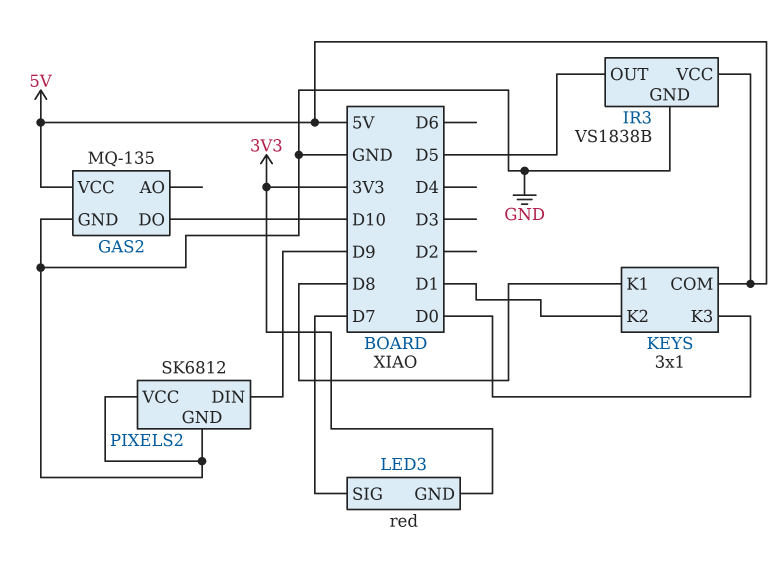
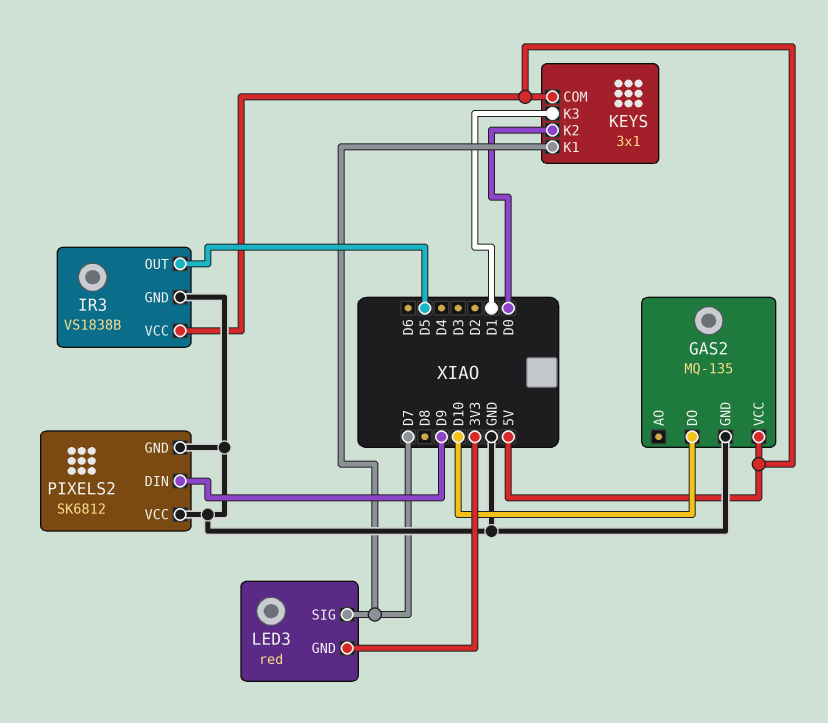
KEYS pin K1: D8 -> D7
KEYS pin K2: D1 -> D0
KEYS pin K3: D0 -> D1

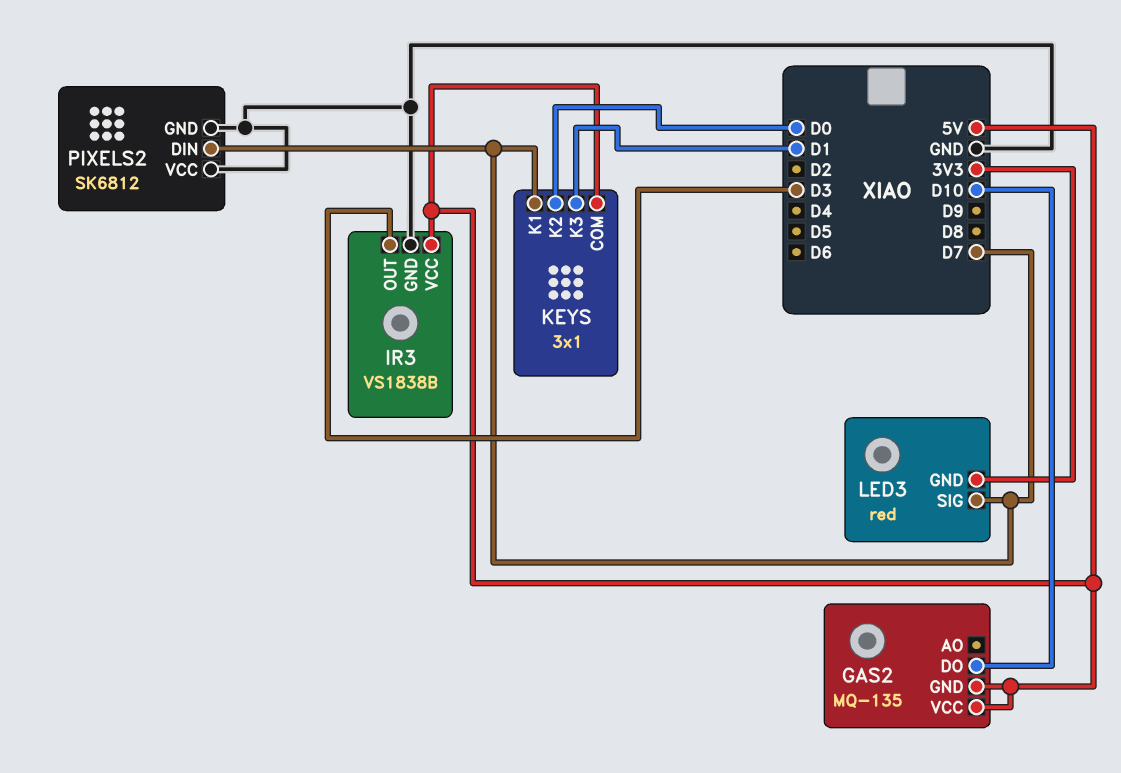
GAS2 pin GND: GND -> 5V
IR3 pin OUT: D5 -> D3
PIXELS2 pin DIN: D9 -> D7

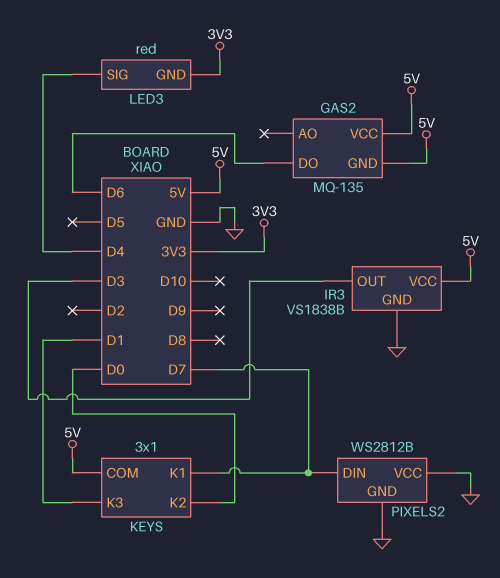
GAS2 pin DO: D10 -> D6
LED3 pin SIG: D7 -> D4
PIXELS2: SK6812 -> WS2812B

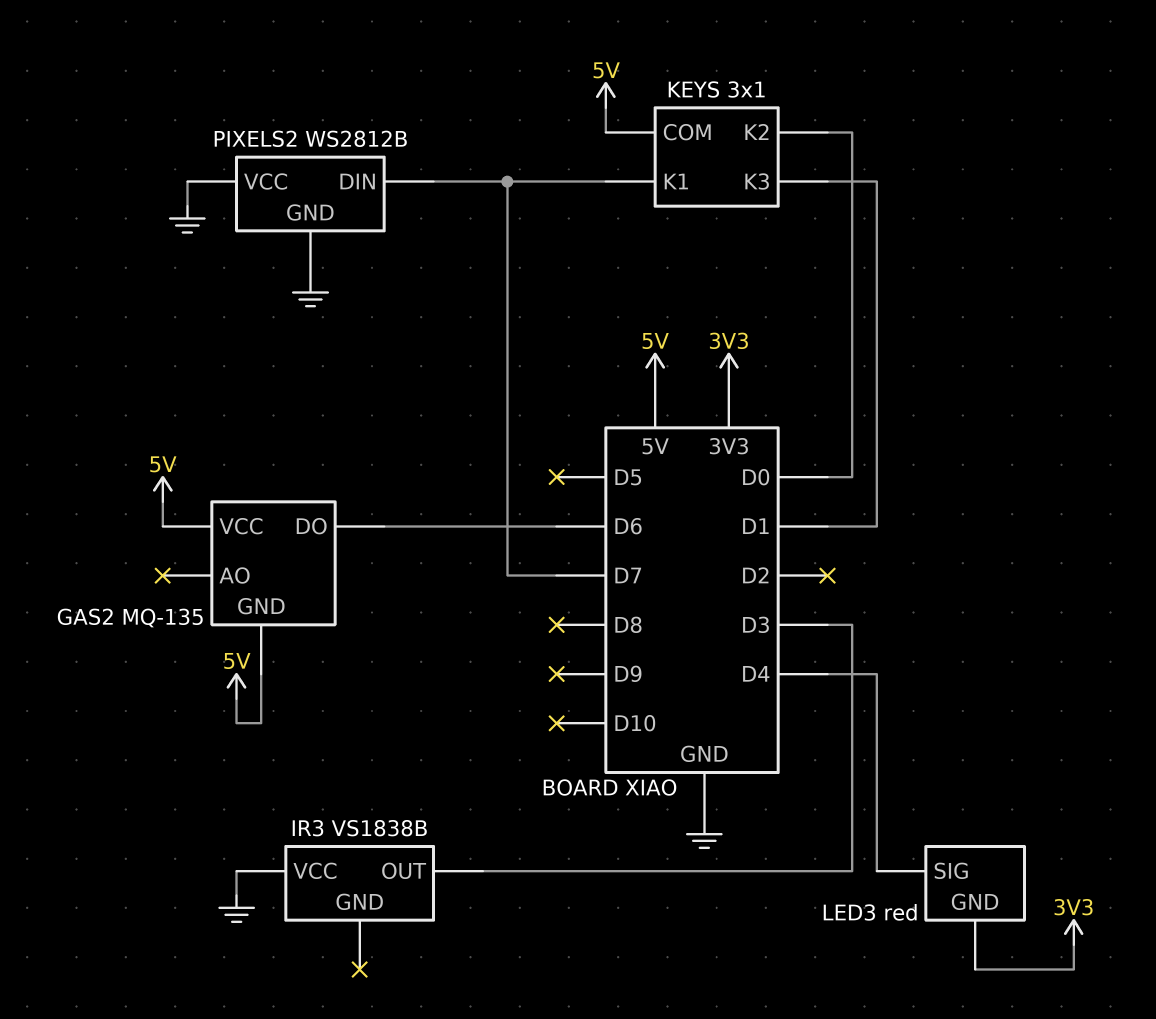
IR3 pin GND: GND -> none
IR3 pin VCC: 5V -> GND

